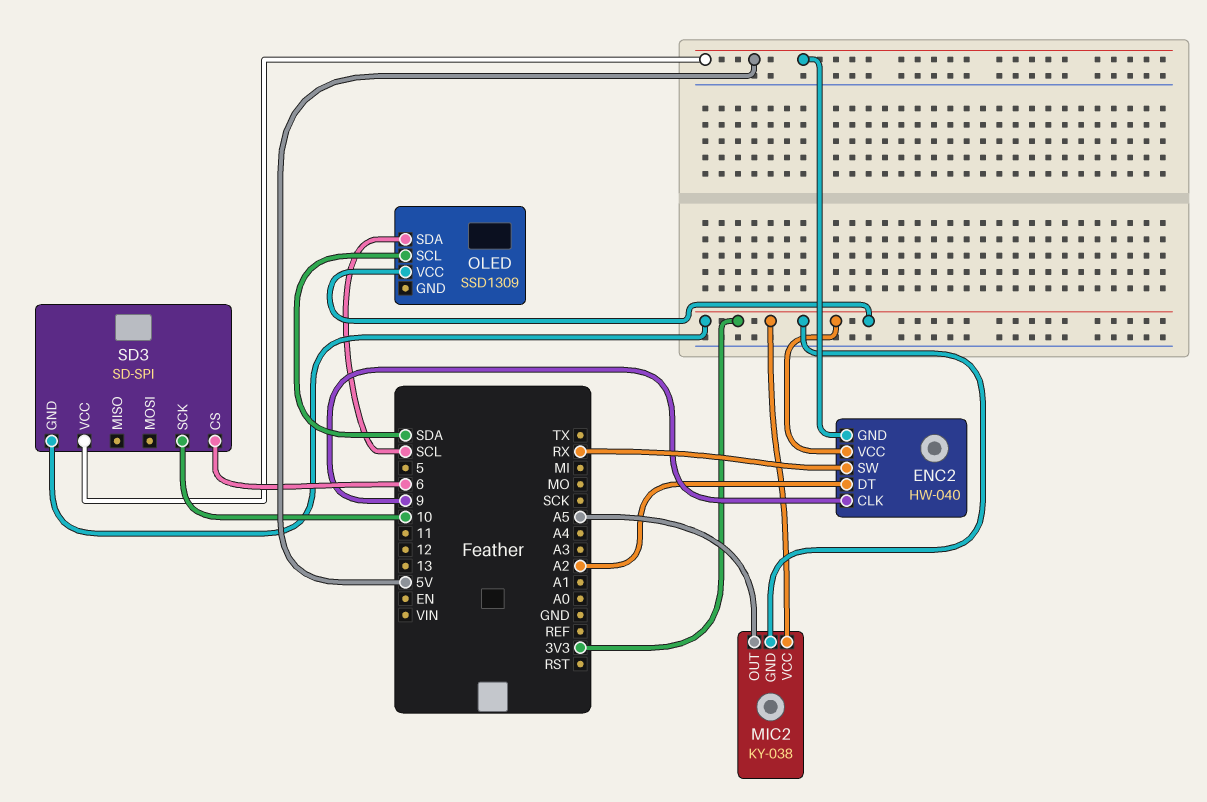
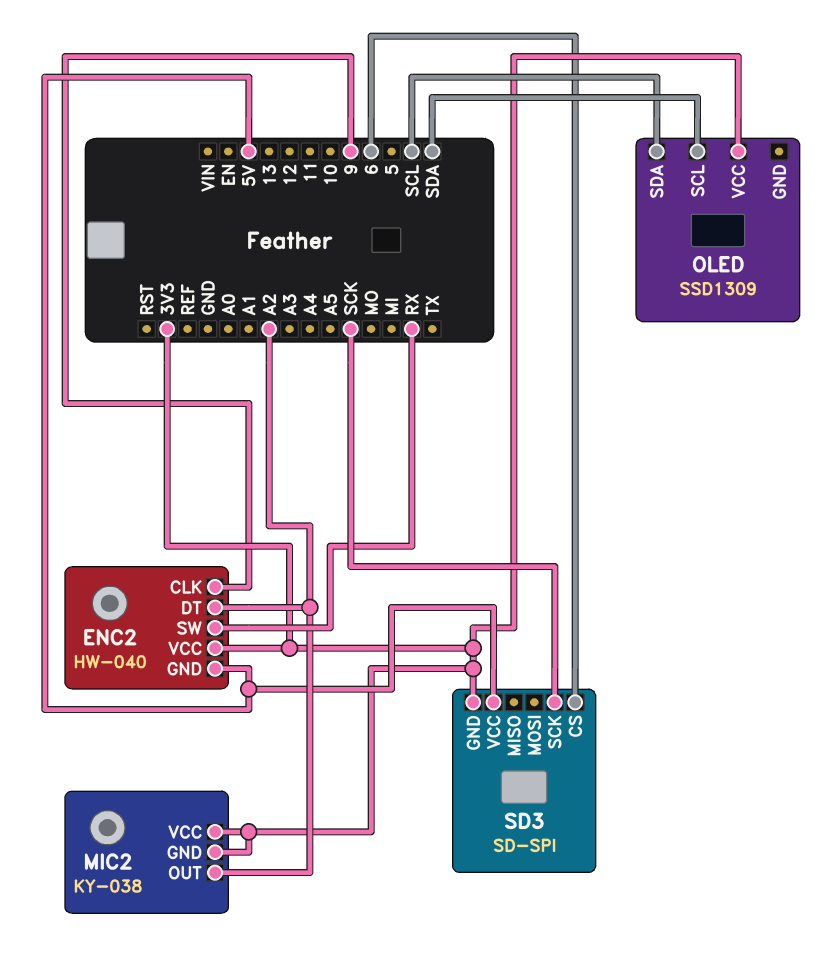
MIC2 pin OUT: A5 -> A2
SD3 pin SCK: 10 -> SCK

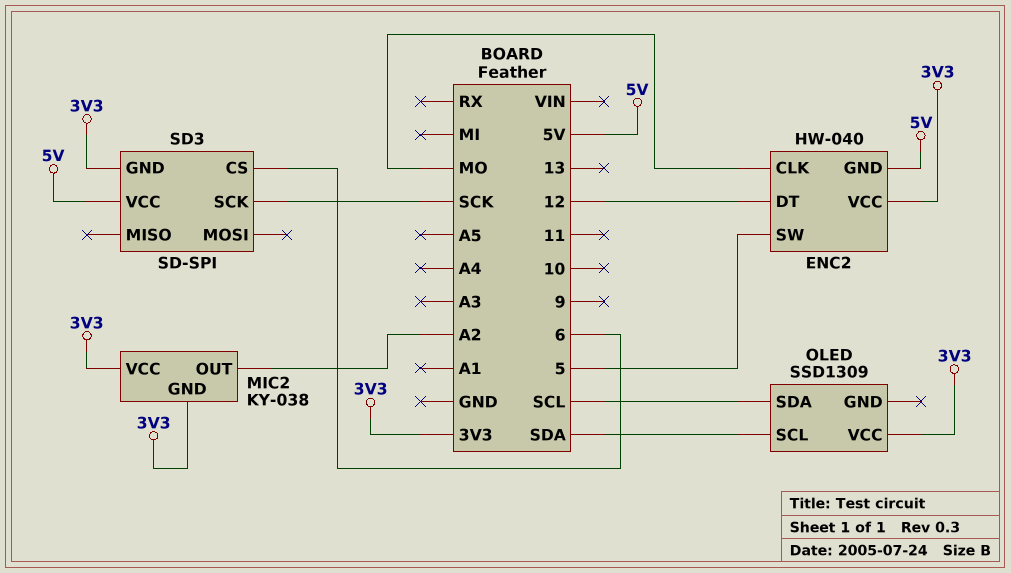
ENC2 pin CLK: 9 -> MO
ENC2 pin DT: A2 -> 12
ENC2 pin SW: RX -> 5

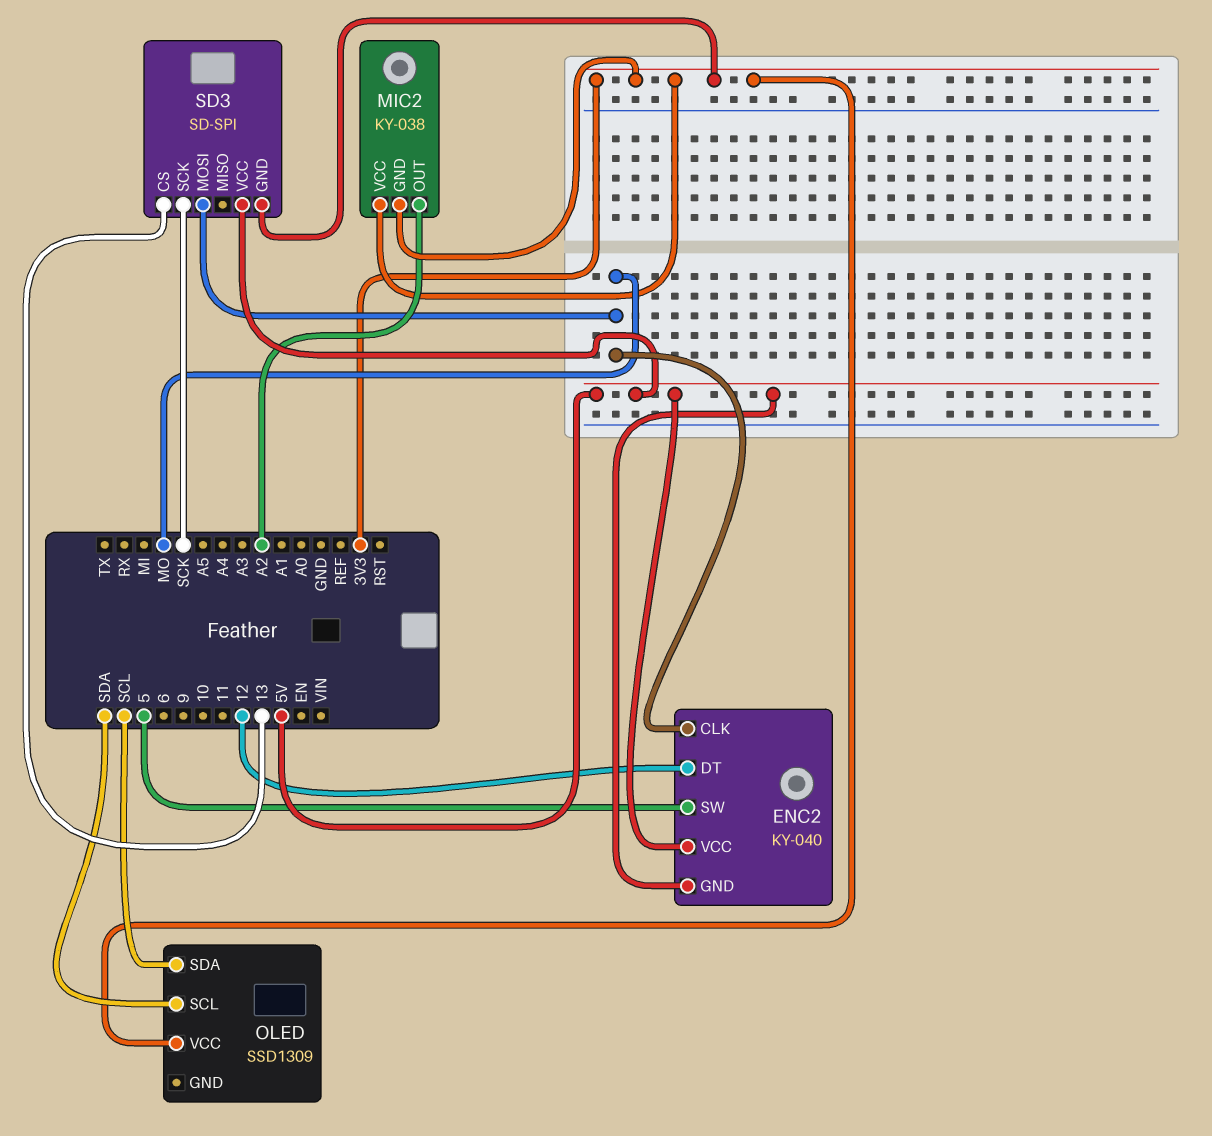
ENC2: HW-040 -> KY-040
ENC2 pin VCC: 3V3 -> 5V
SD3 pin CS: 6 -> 13
SD3 pin MOSI: none -> MO

